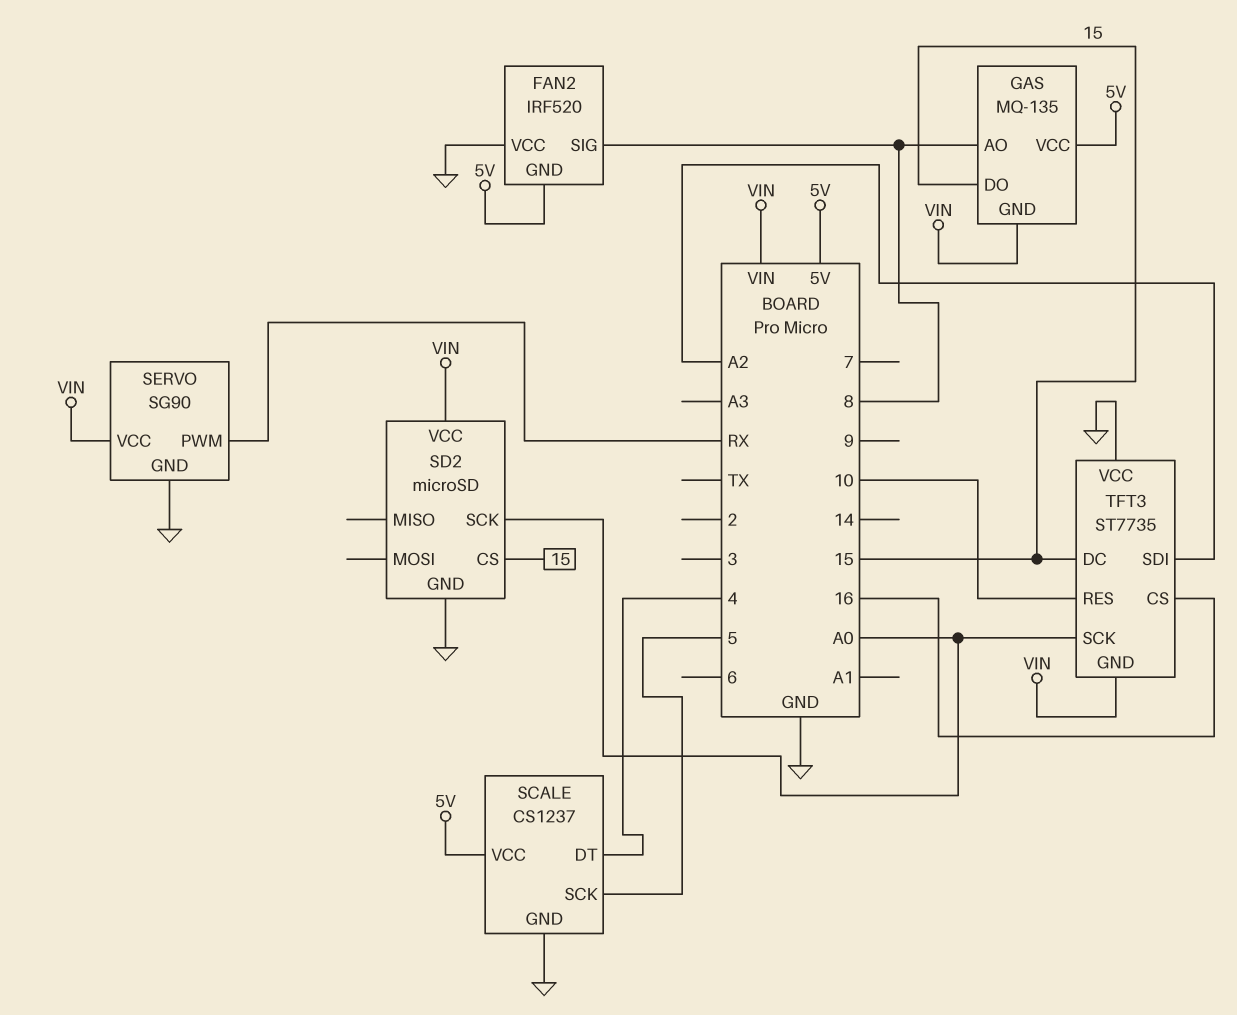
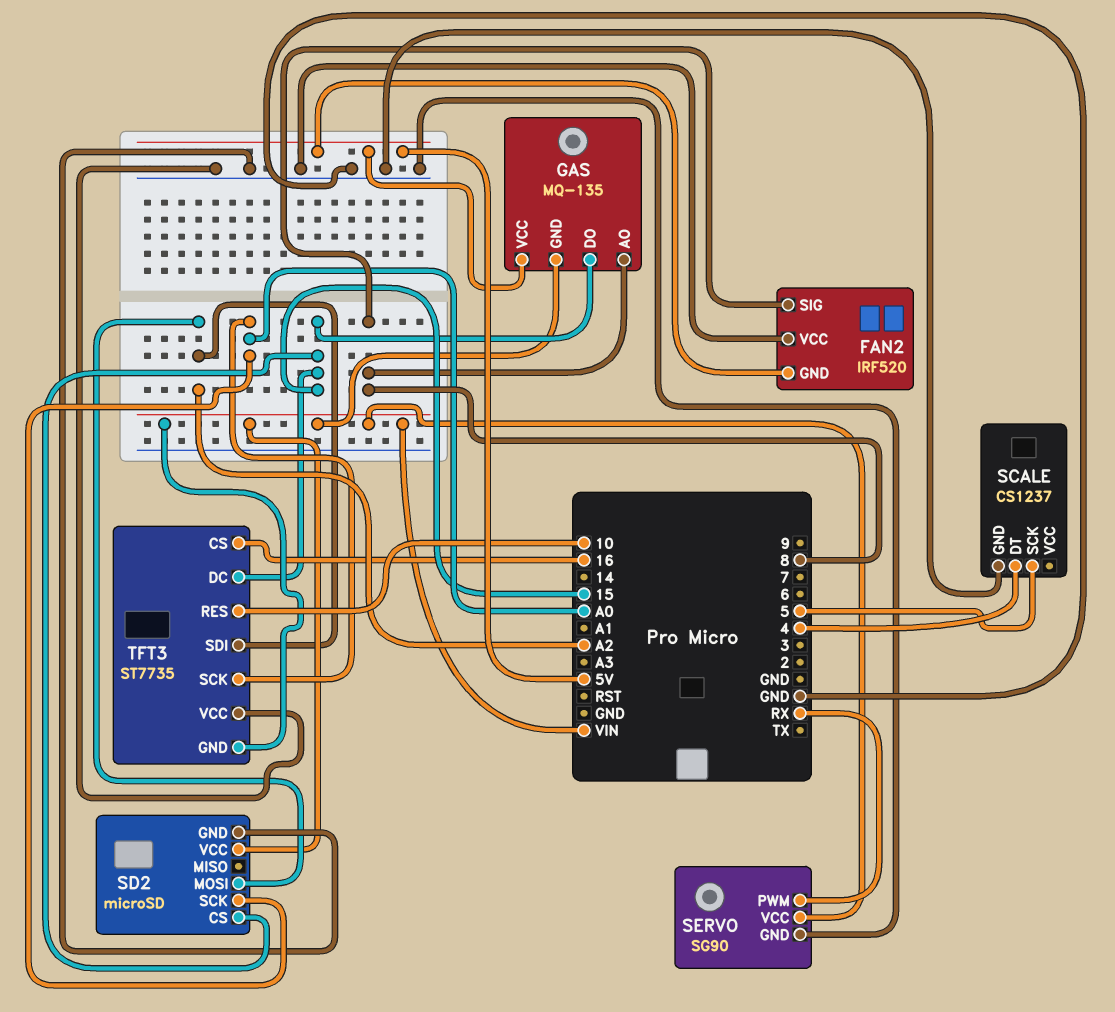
SCALE pin VCC: 5V -> none
SD2 pin MOSI: none -> A2

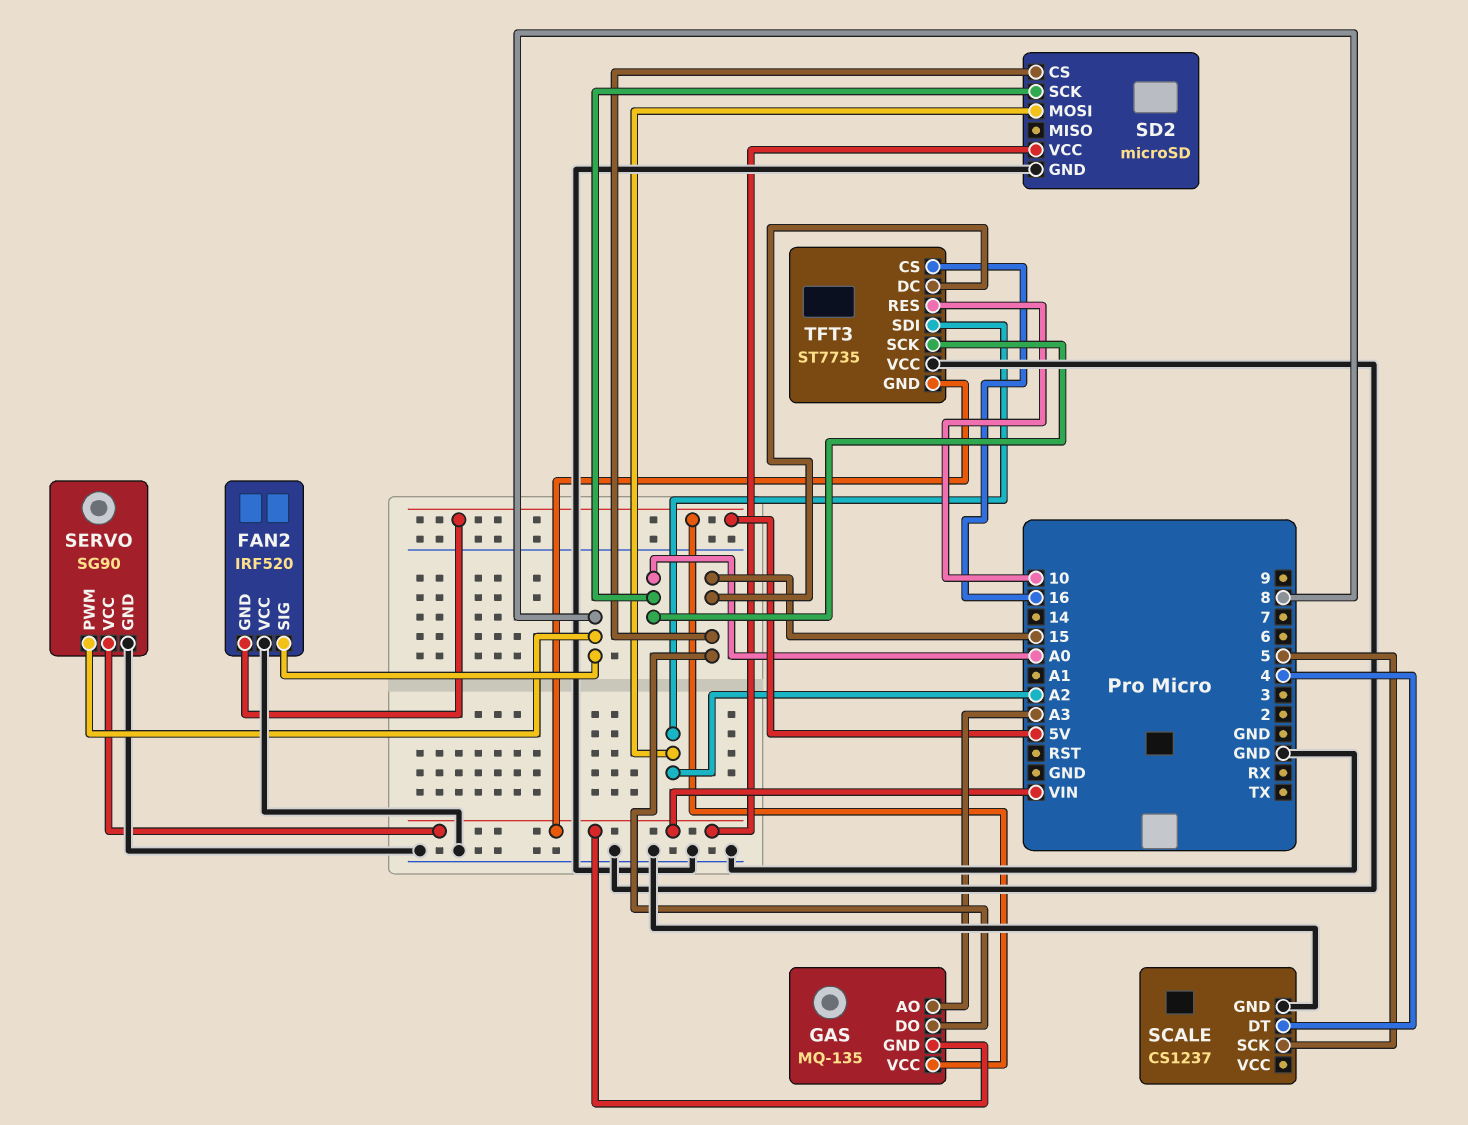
GAS pin AO: 8 -> A3
SERVO pin PWM: RX -> 8

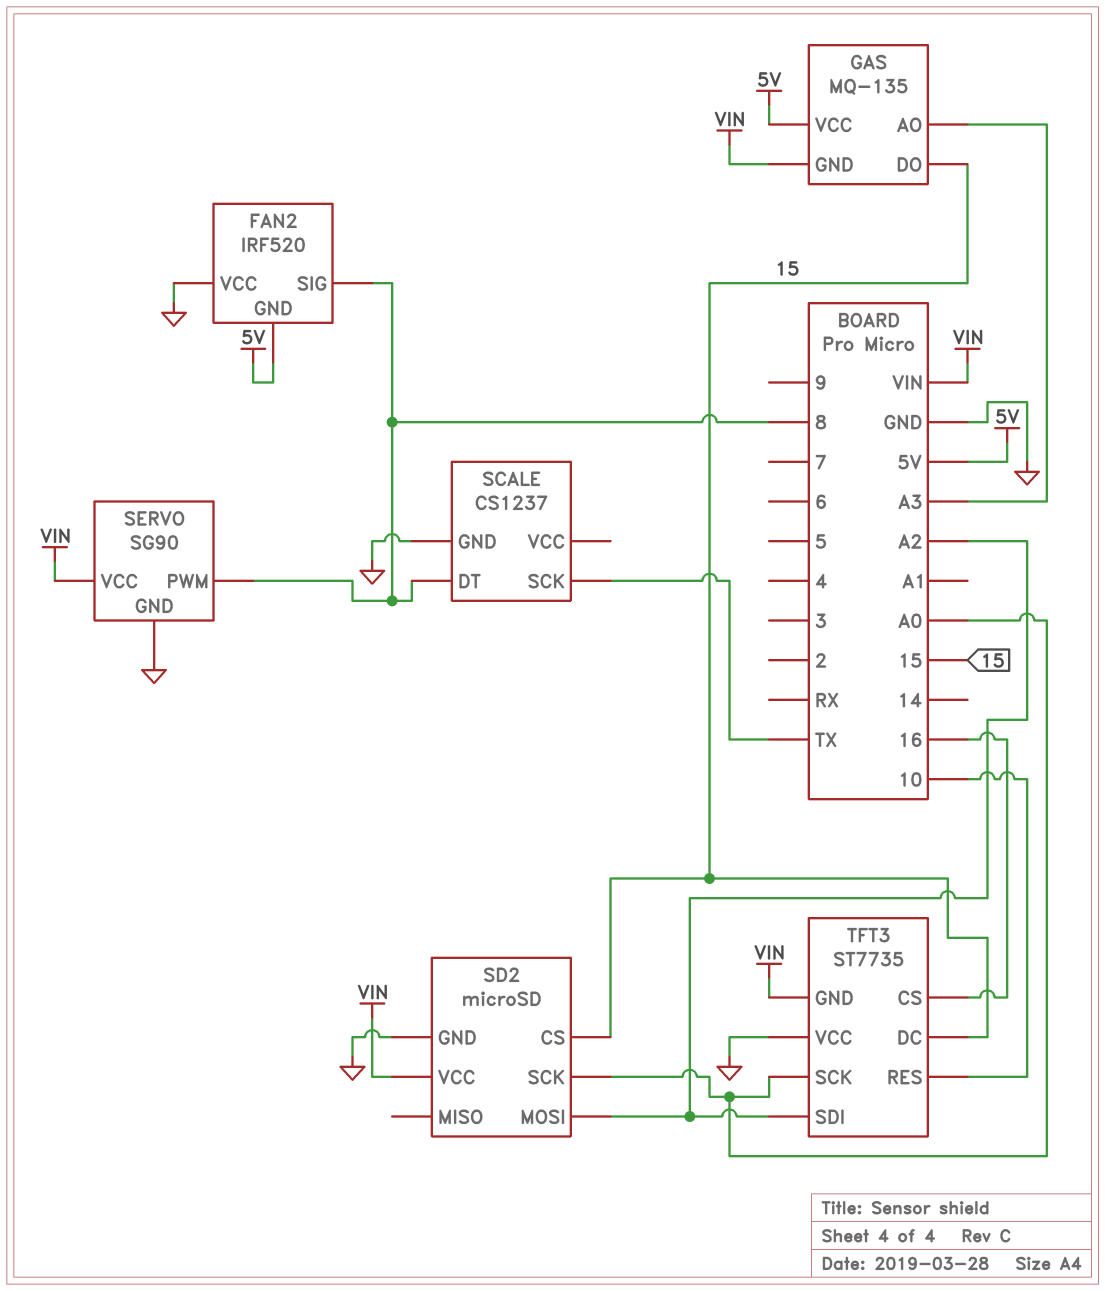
SCALE pin DT: 4 -> 8
SCALE pin SCK: 5 -> TX

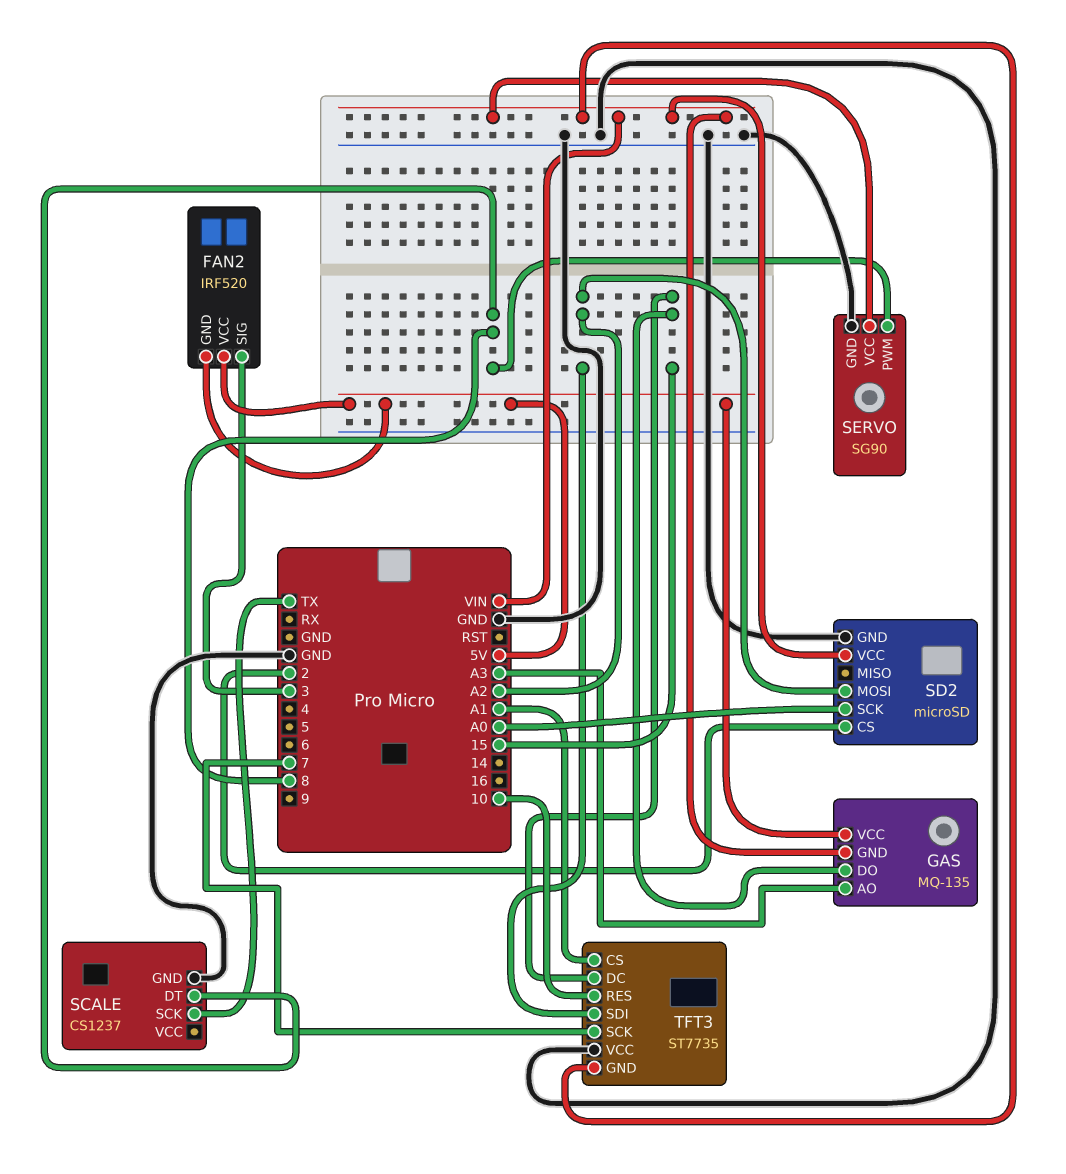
FAN2 pin SIG: 8 -> 3
FAN2 pin VCC: GND -> 5V
SD2 pin CS: 15 -> 2
TFT3 pin CS: 16 -> A1
TFT3 pin SCK: A0 -> 7

